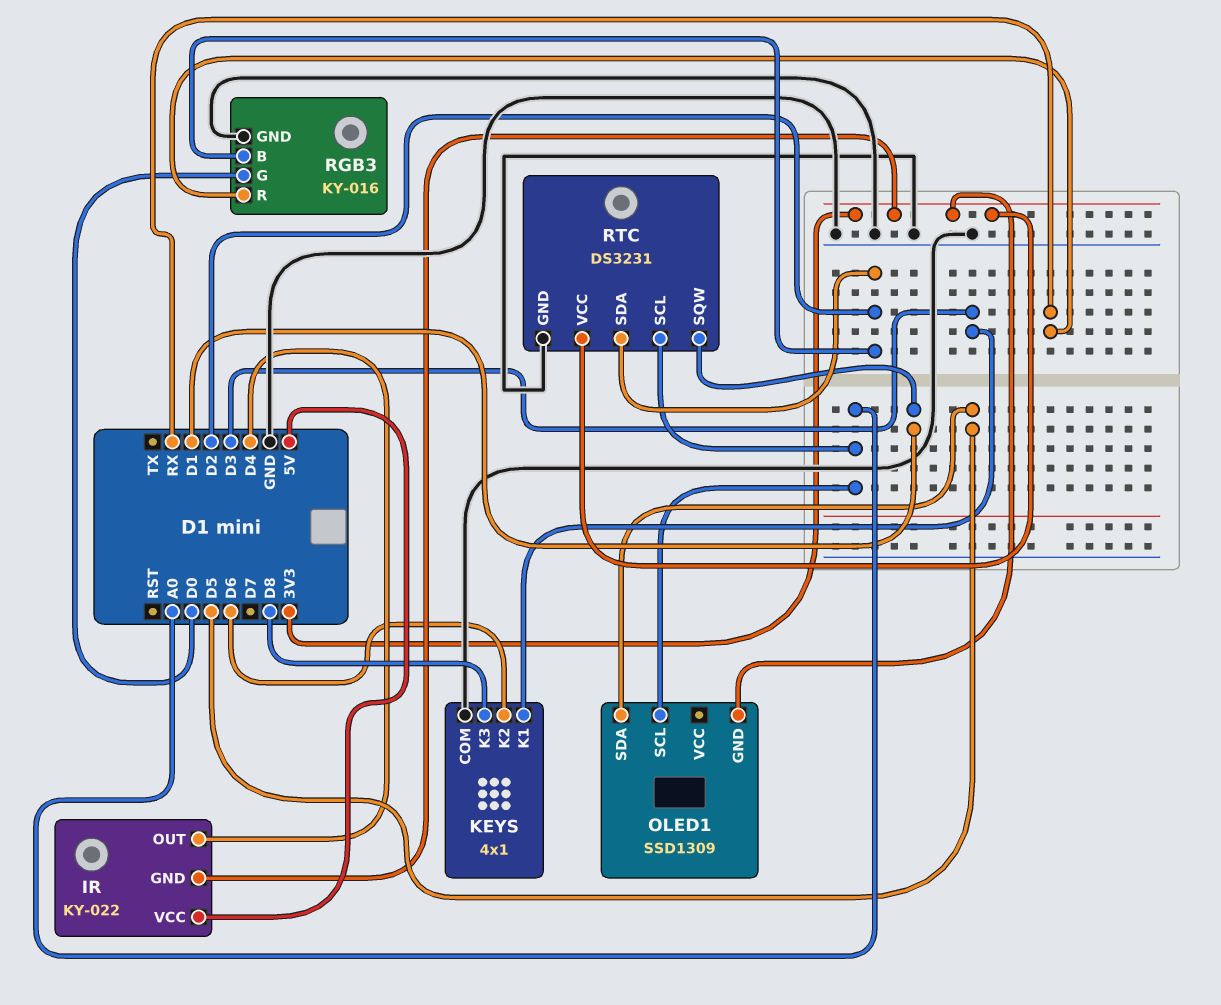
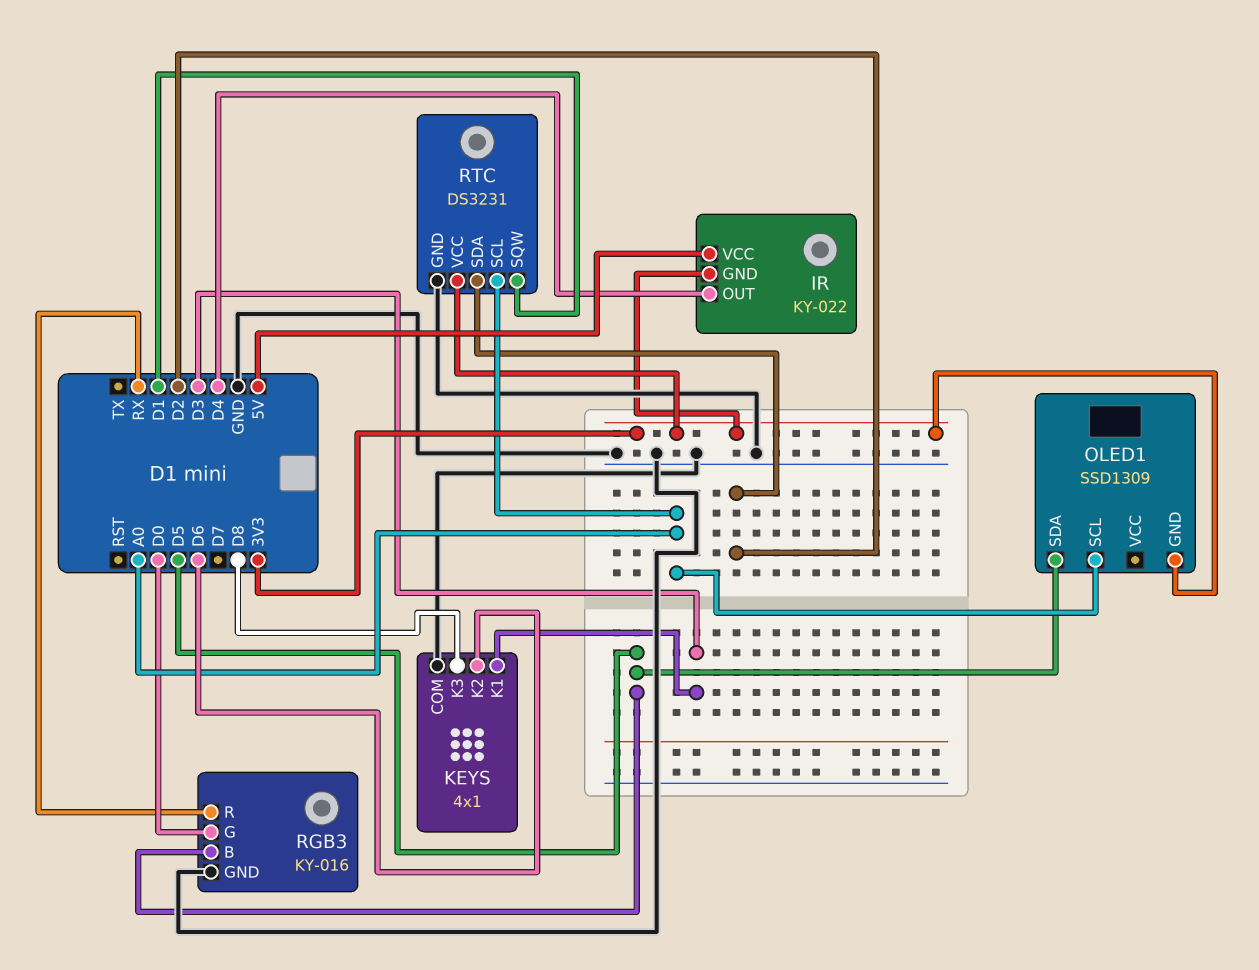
RGB3 pin B: D2 -> D5

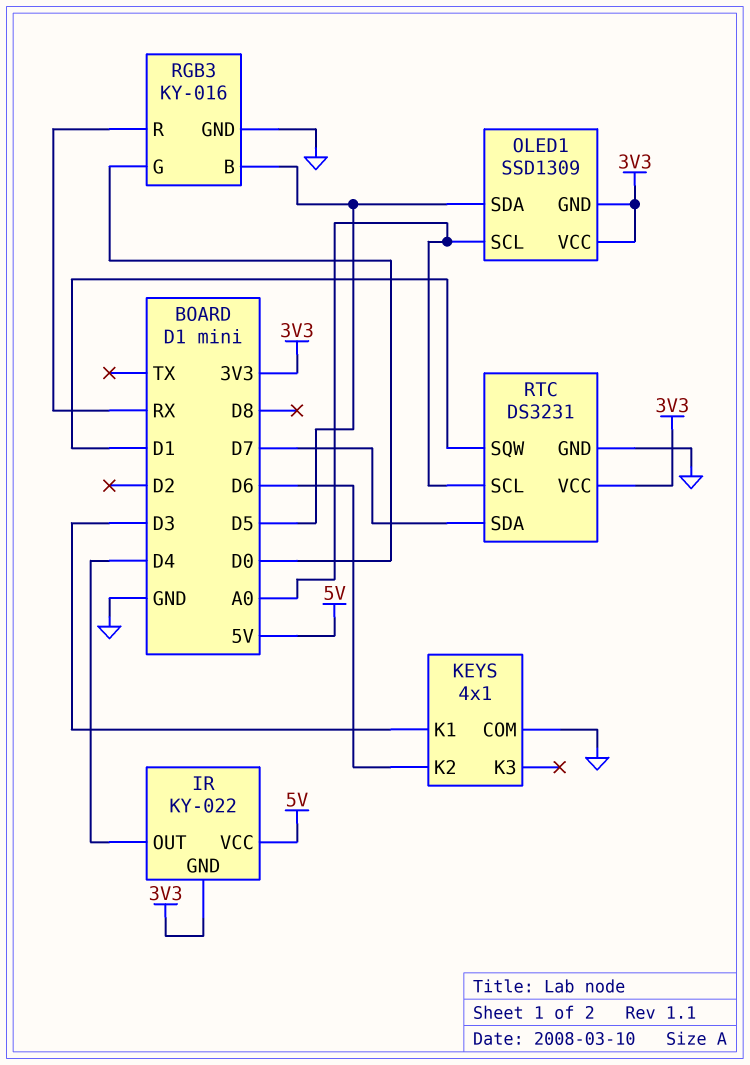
KEYS pin K3: D8 -> none
OLED1 pin VCC: none -> 3V3
RTC pin SDA: D2 -> D7

